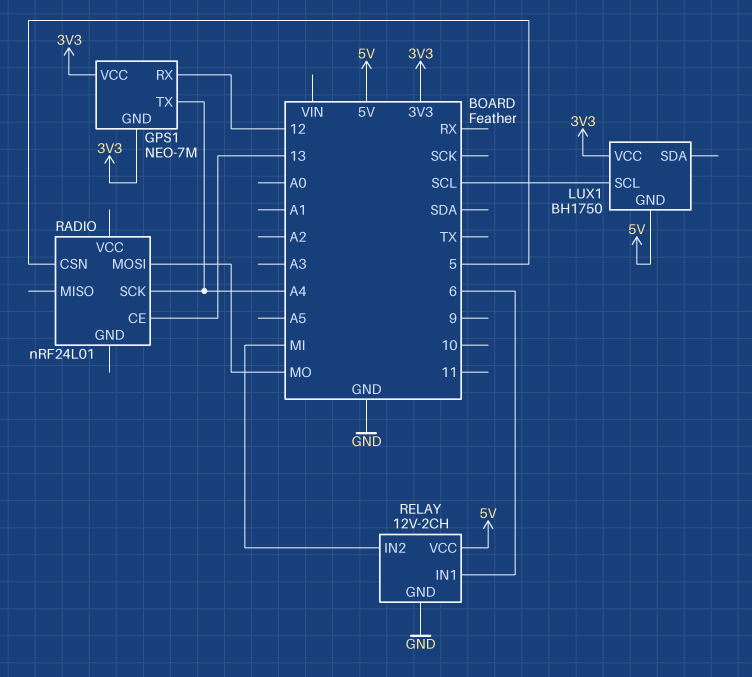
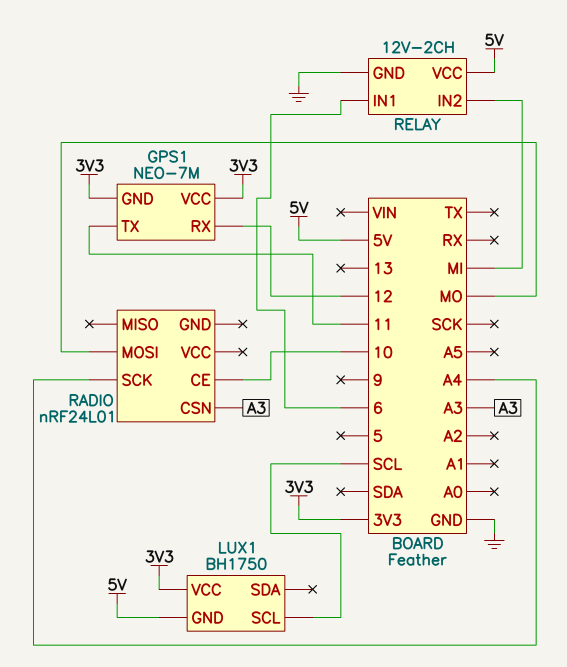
GPS1 pin TX: A4 -> 11
RADIO pin CE: 13 -> 10
RADIO pin CSN: 5 -> A3

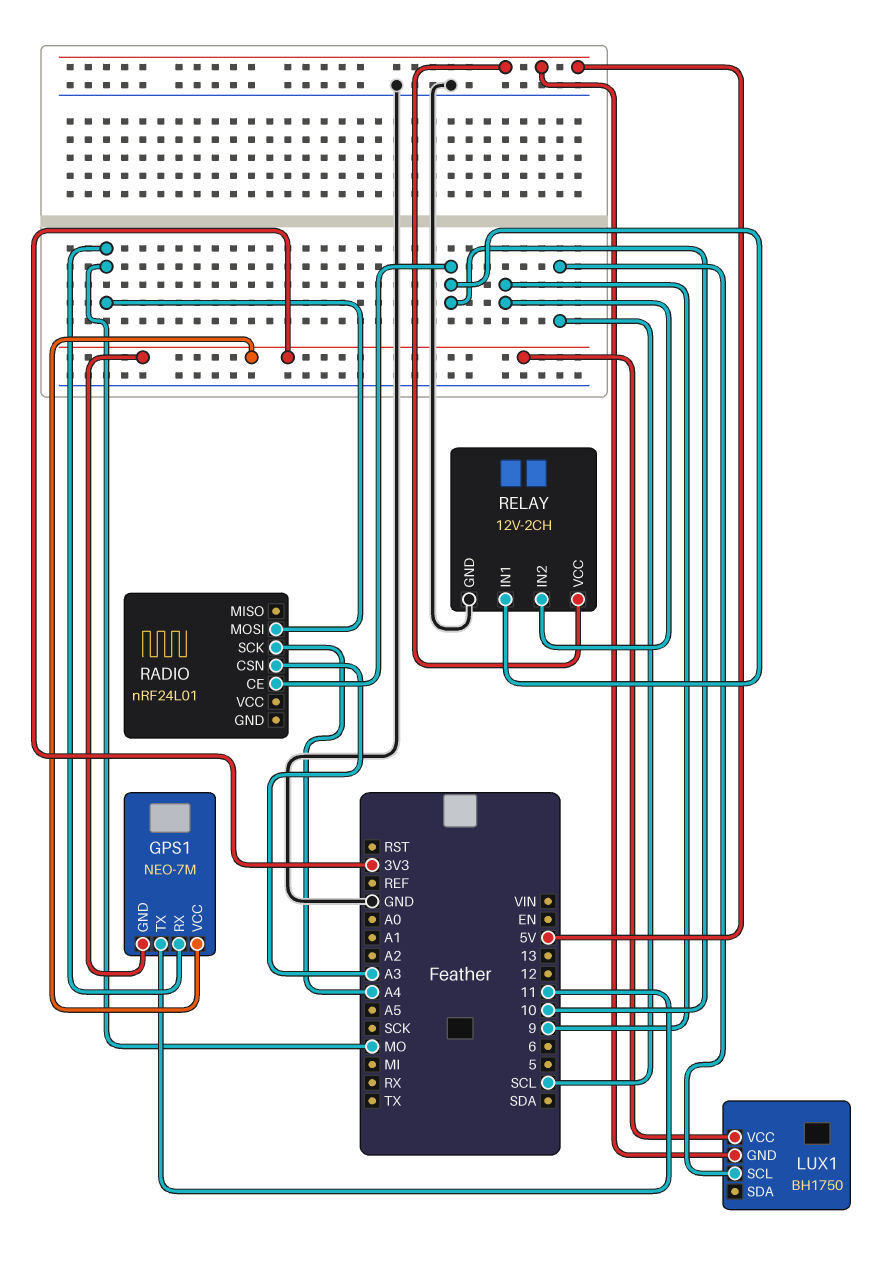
GPS1 pin RX: 12 -> MO
RELAY pin IN1: 6 -> 10
RELAY pin IN2: MI -> 9

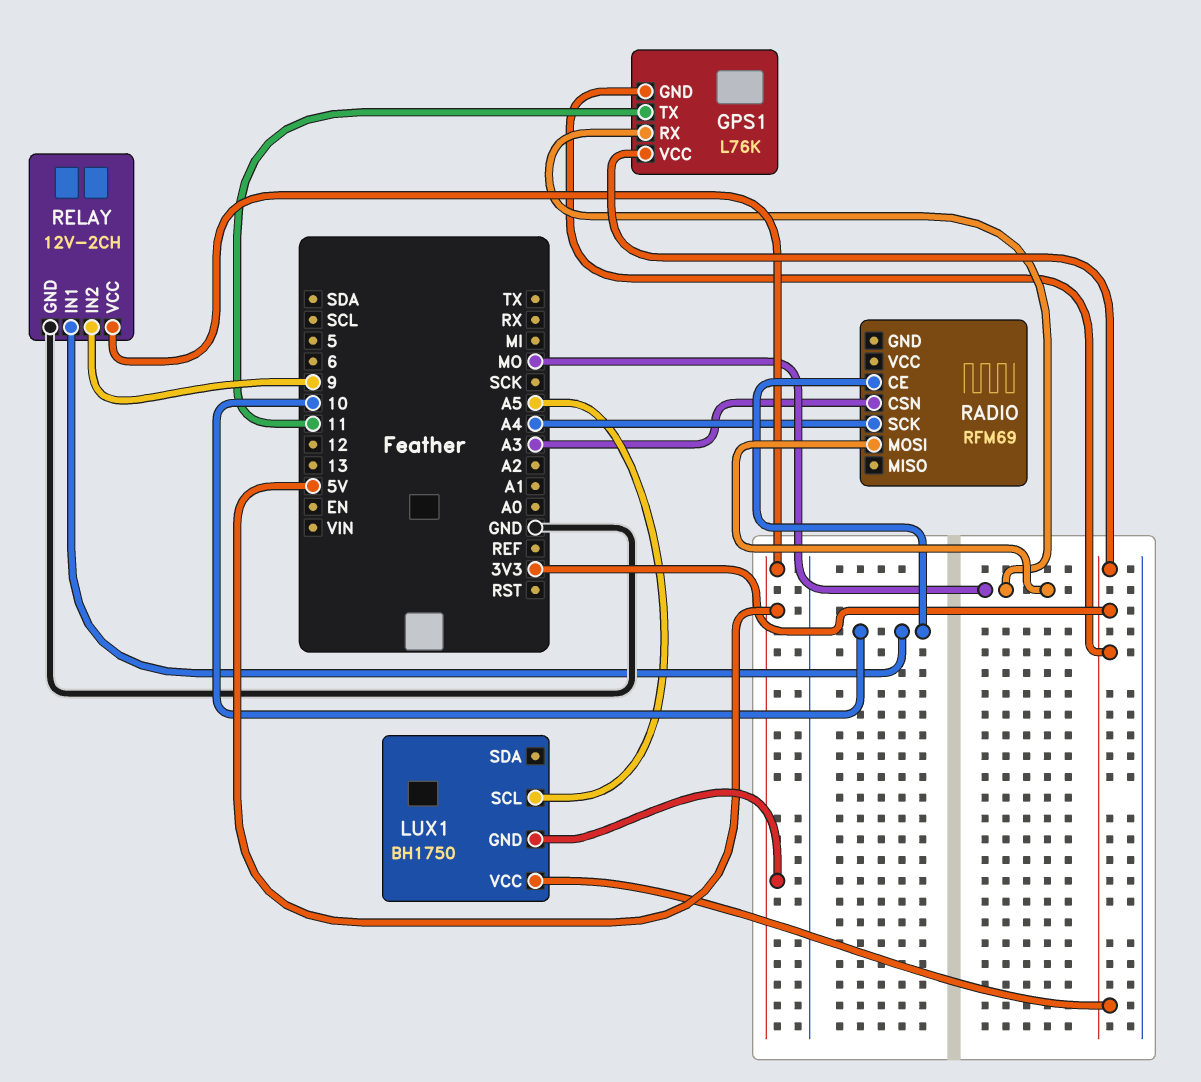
GPS1: NEO-7M -> L76K
LUX1 pin SCL: SCL -> A5
RADIO: nRF24L01 -> RFM69

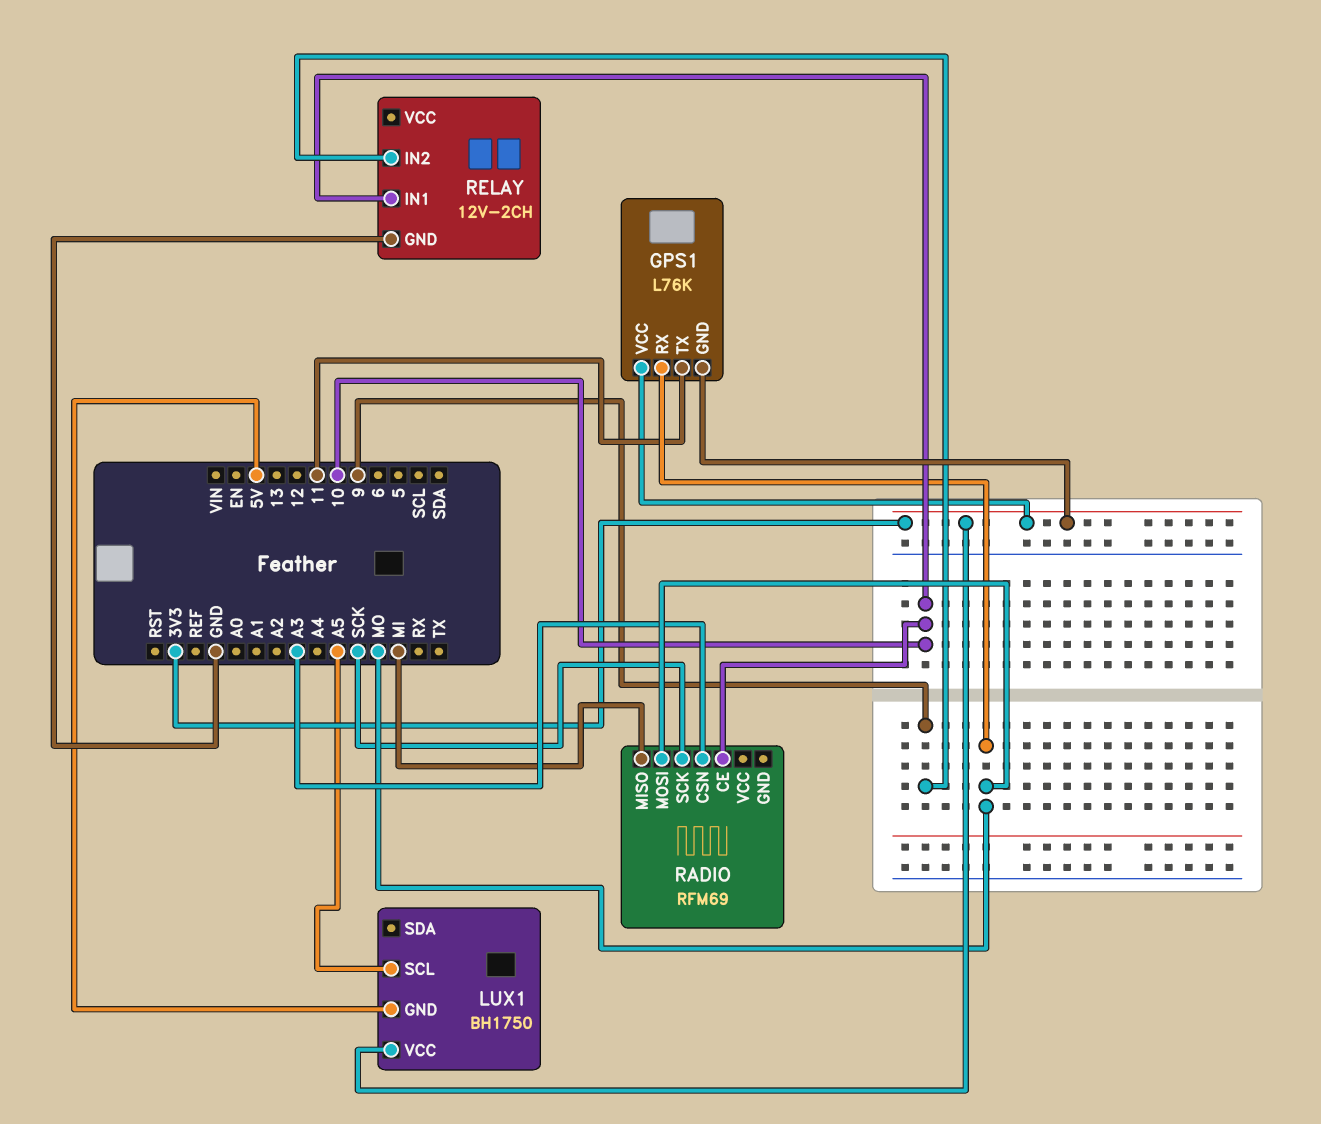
RADIO pin MISO: none -> MI
RADIO pin SCK: A4 -> SCK
RELAY pin VCC: 5V -> none

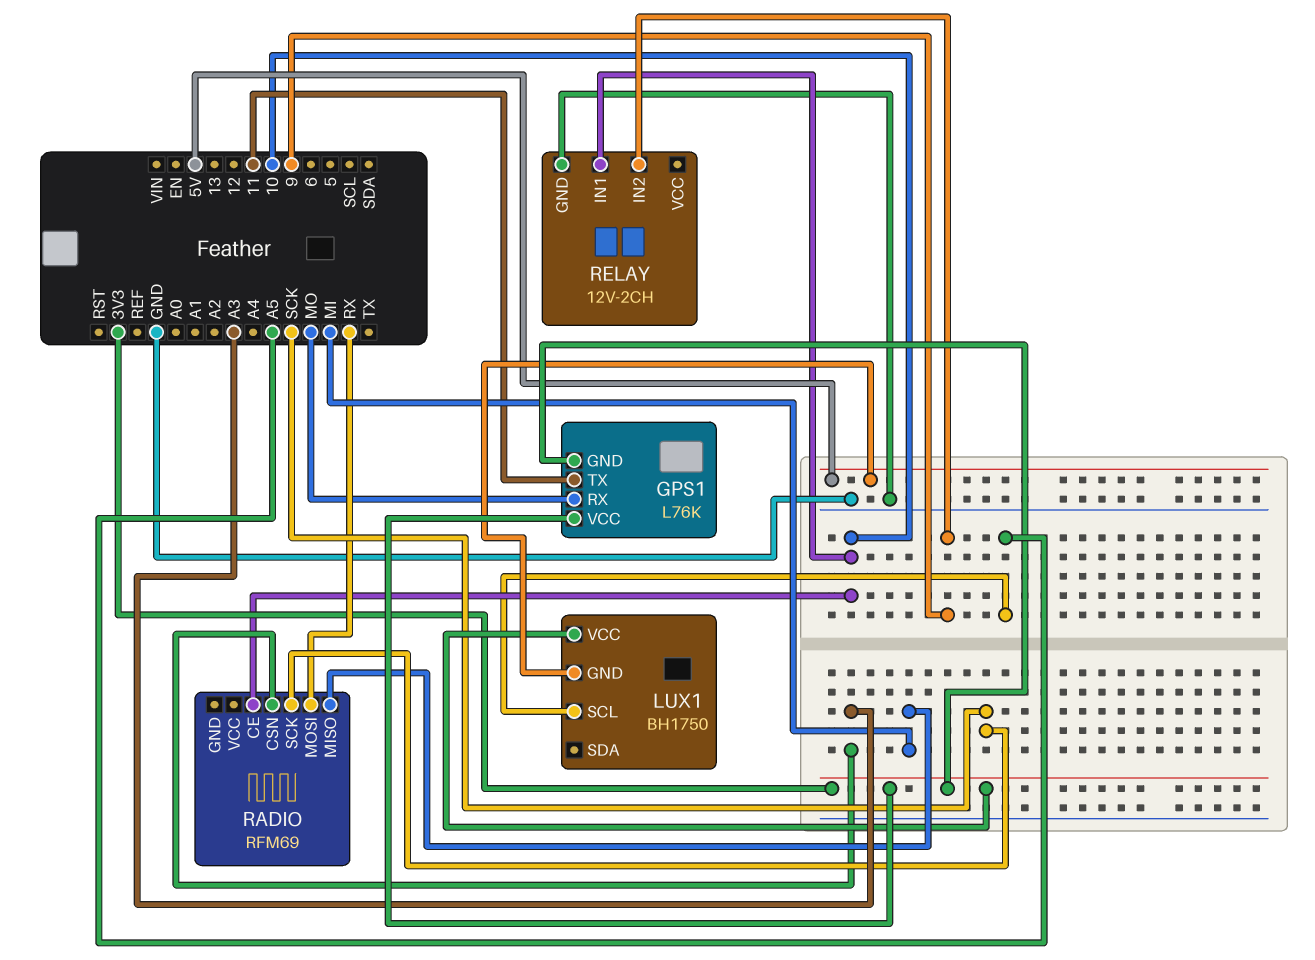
RADIO pin MOSI: MO -> RX

